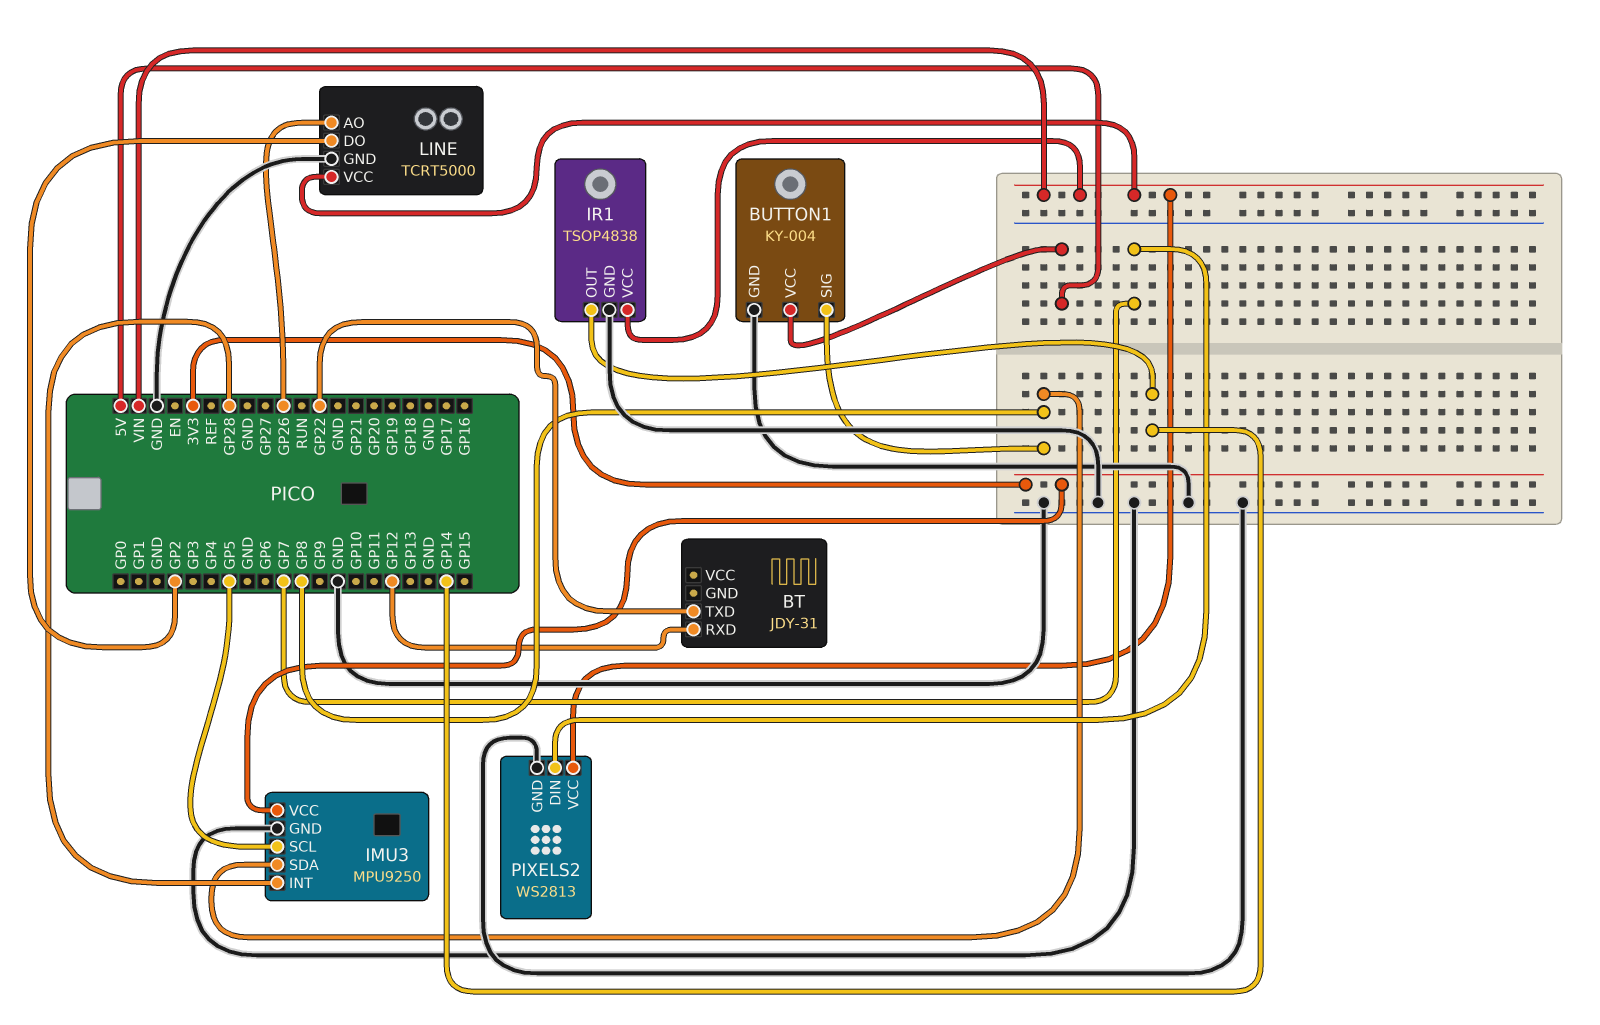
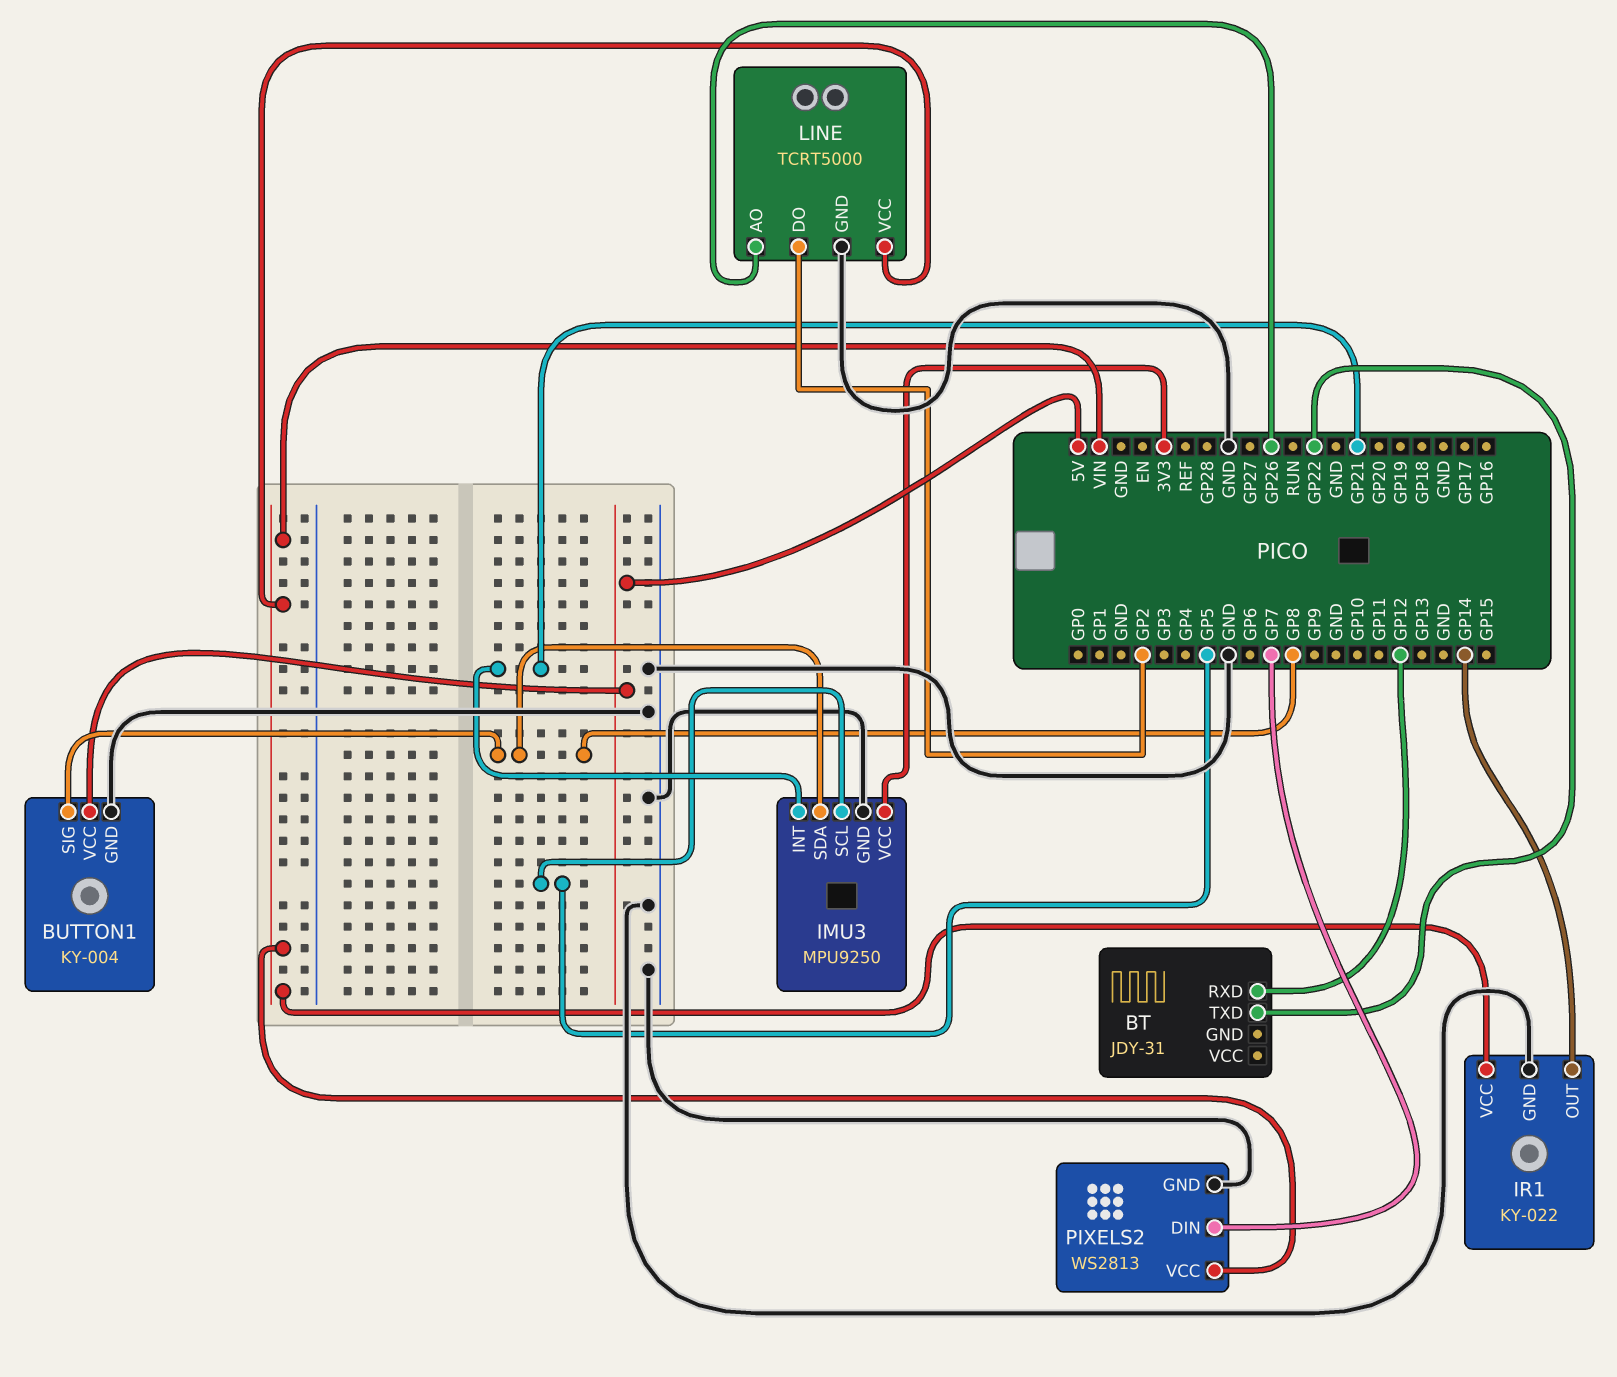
IMU3 pin INT: GP28 -> GP21
IR1: TSOP4838 -> KY-022

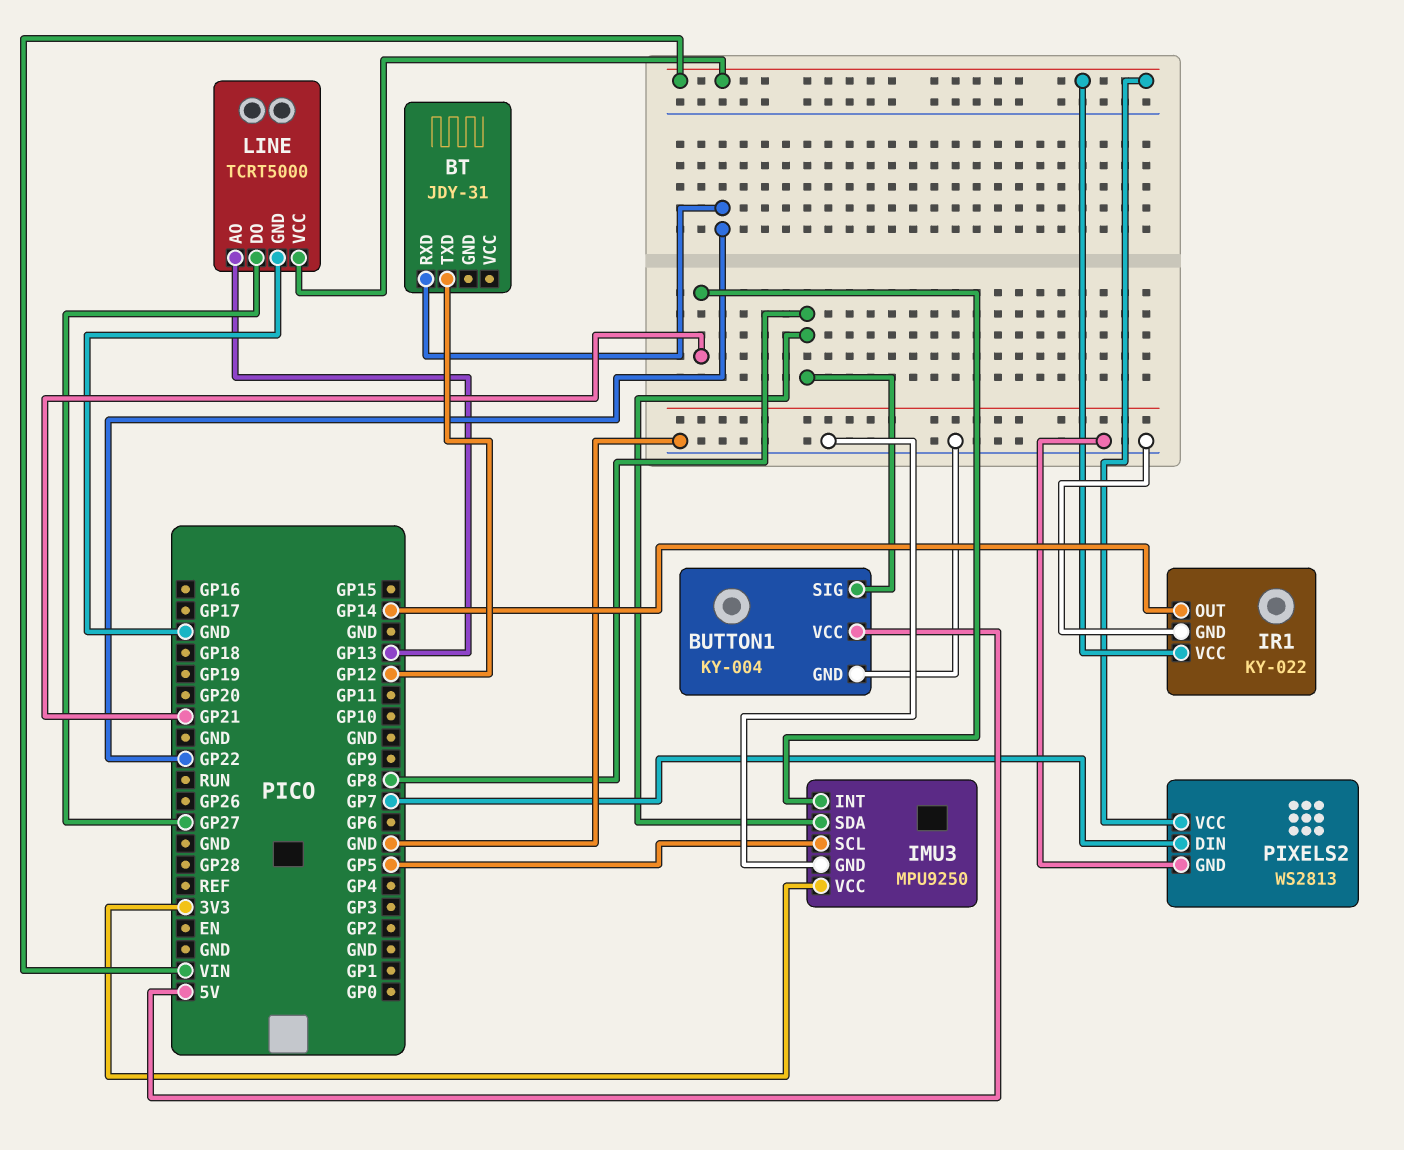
BT pin RXD: GP12 -> GP22
BT pin TXD: GP22 -> GP12
LINE pin AO: GP26 -> GP13
LINE pin DO: GP2 -> GP27

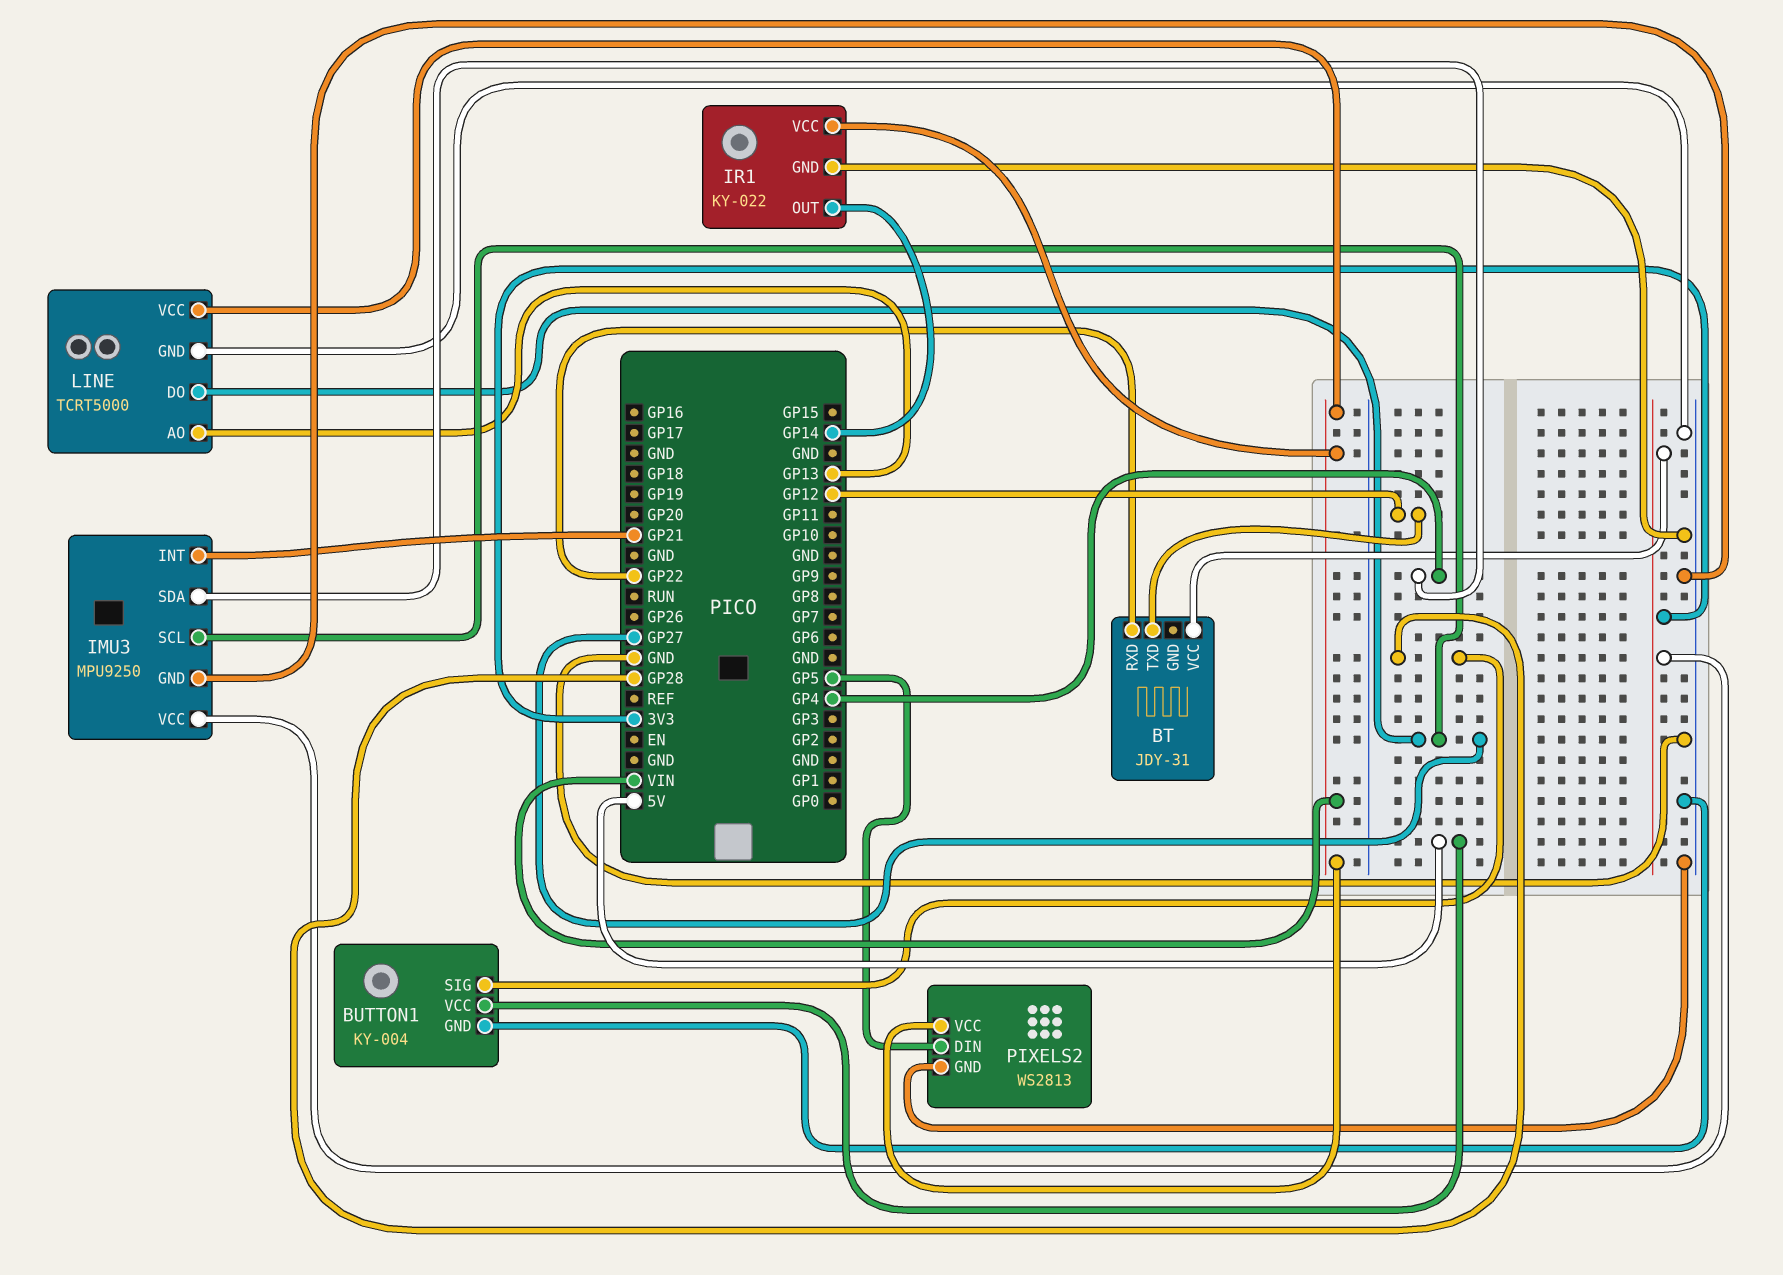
BT pin VCC: none -> 3V3
BUTTON1 pin SIG: GP8 -> GP28
IMU3 pin SCL: GP5 -> GP27
IMU3 pin SDA: GP8 -> GP4
PIXELS2 pin DIN: GP7 -> GP5

